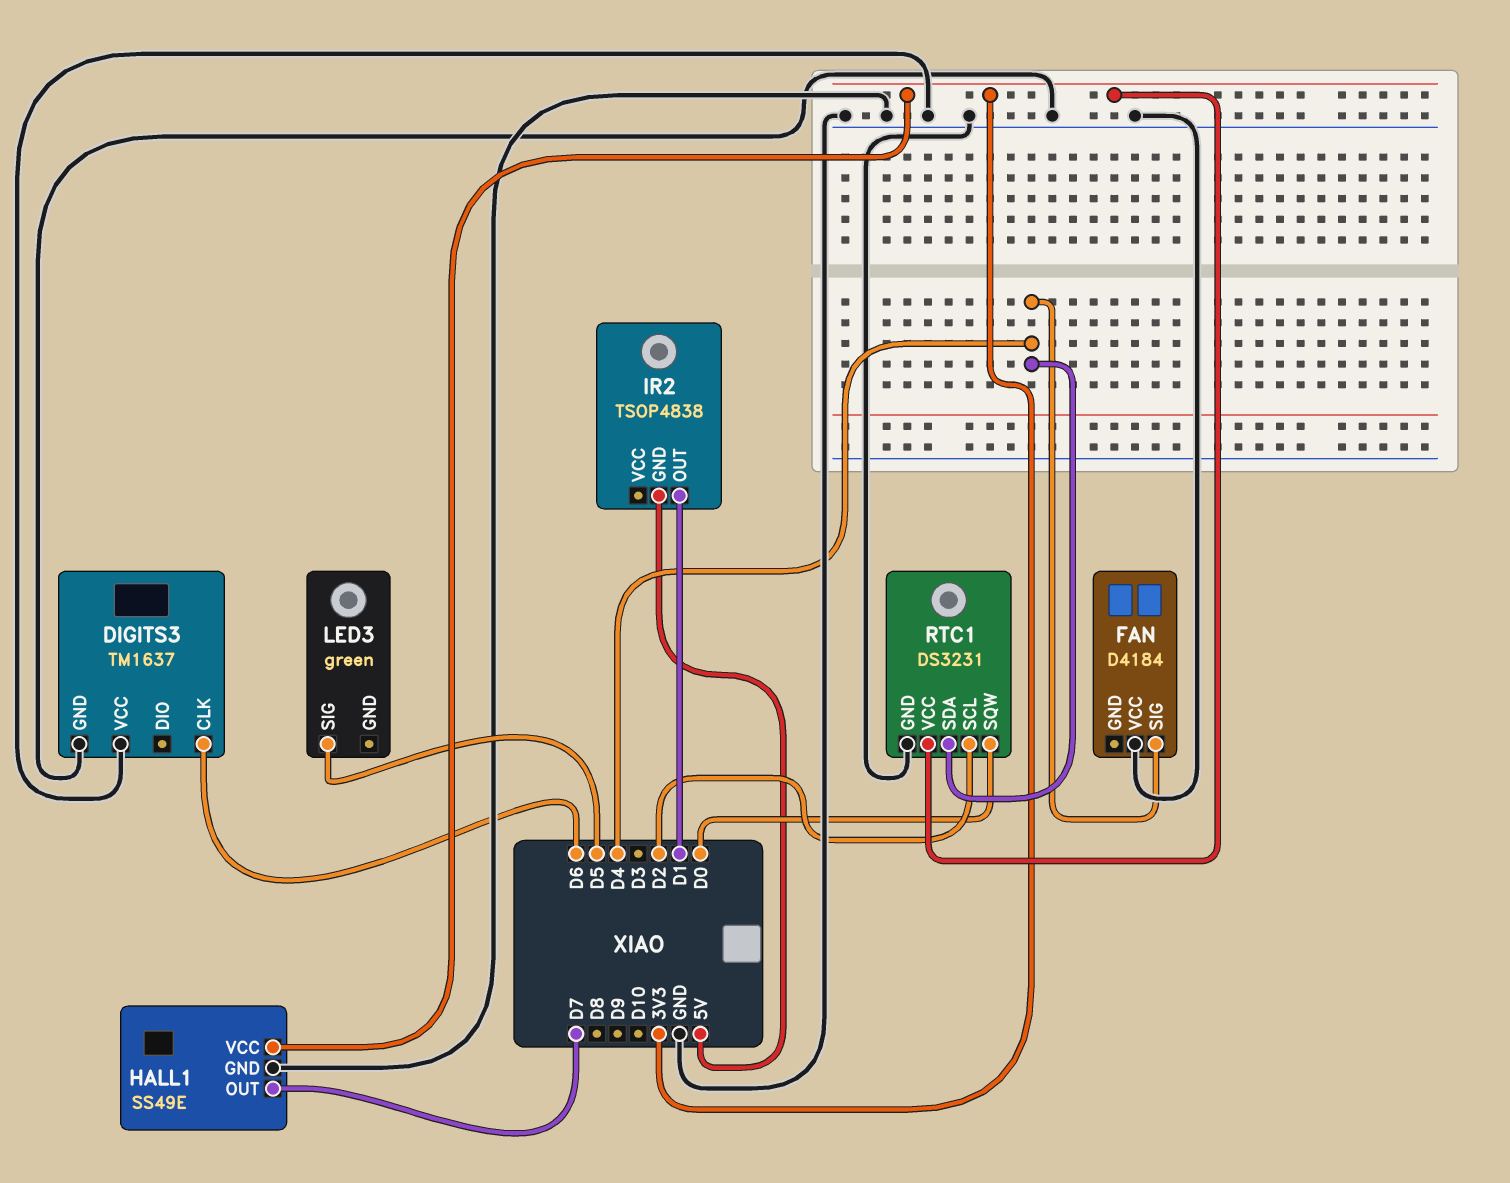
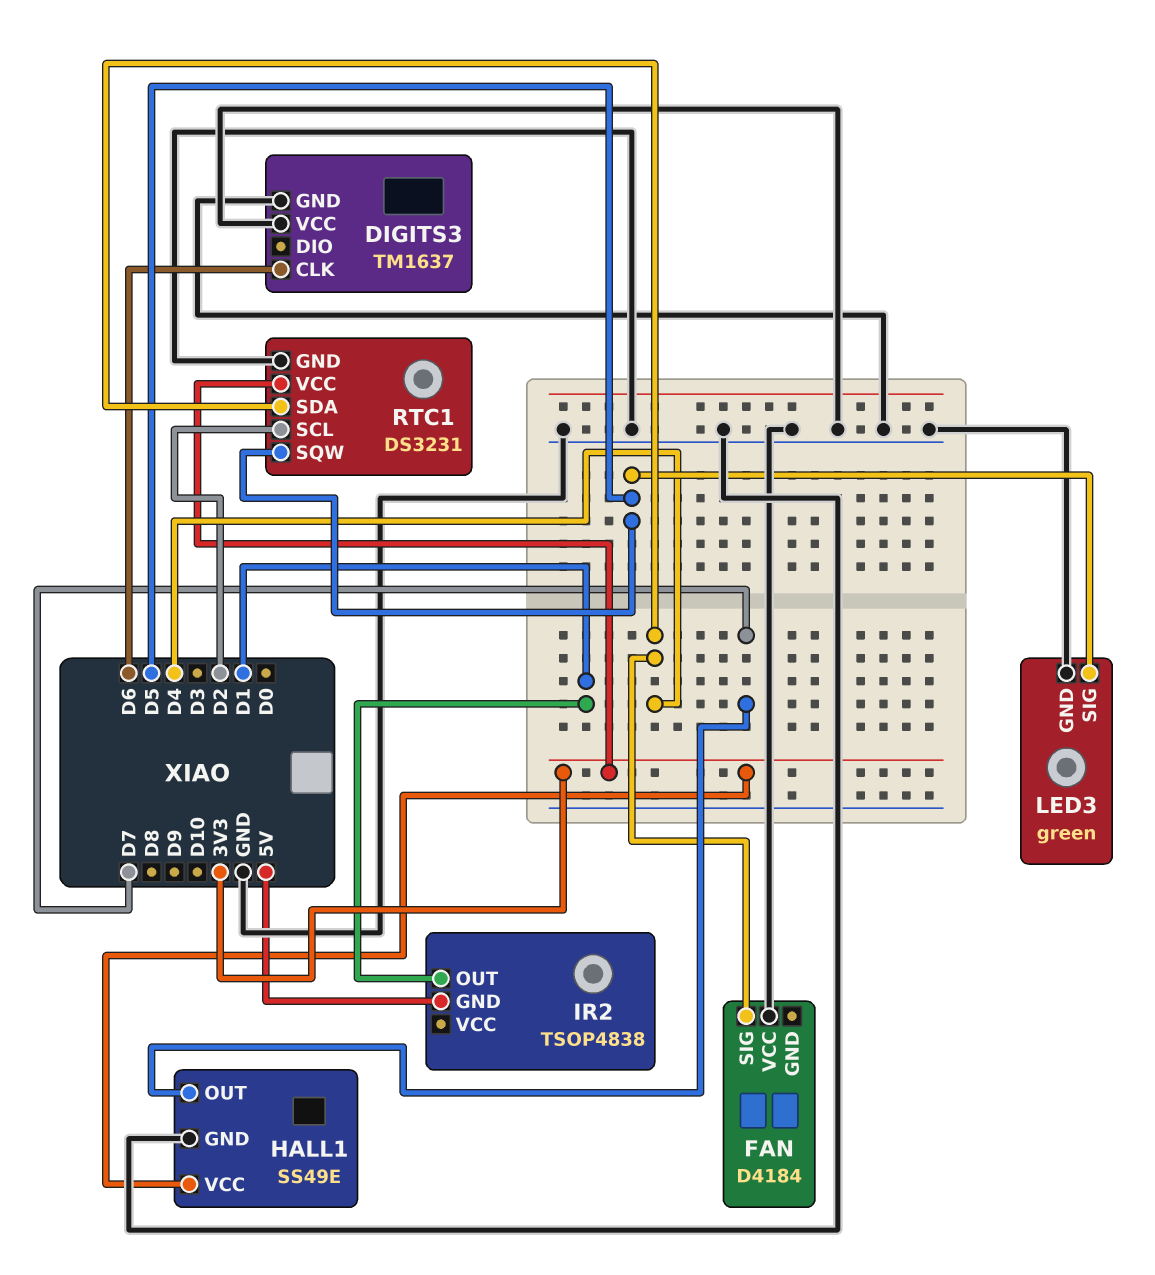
LED3 pin GND: none -> GND
RTC1 pin SQW: D0 -> D5

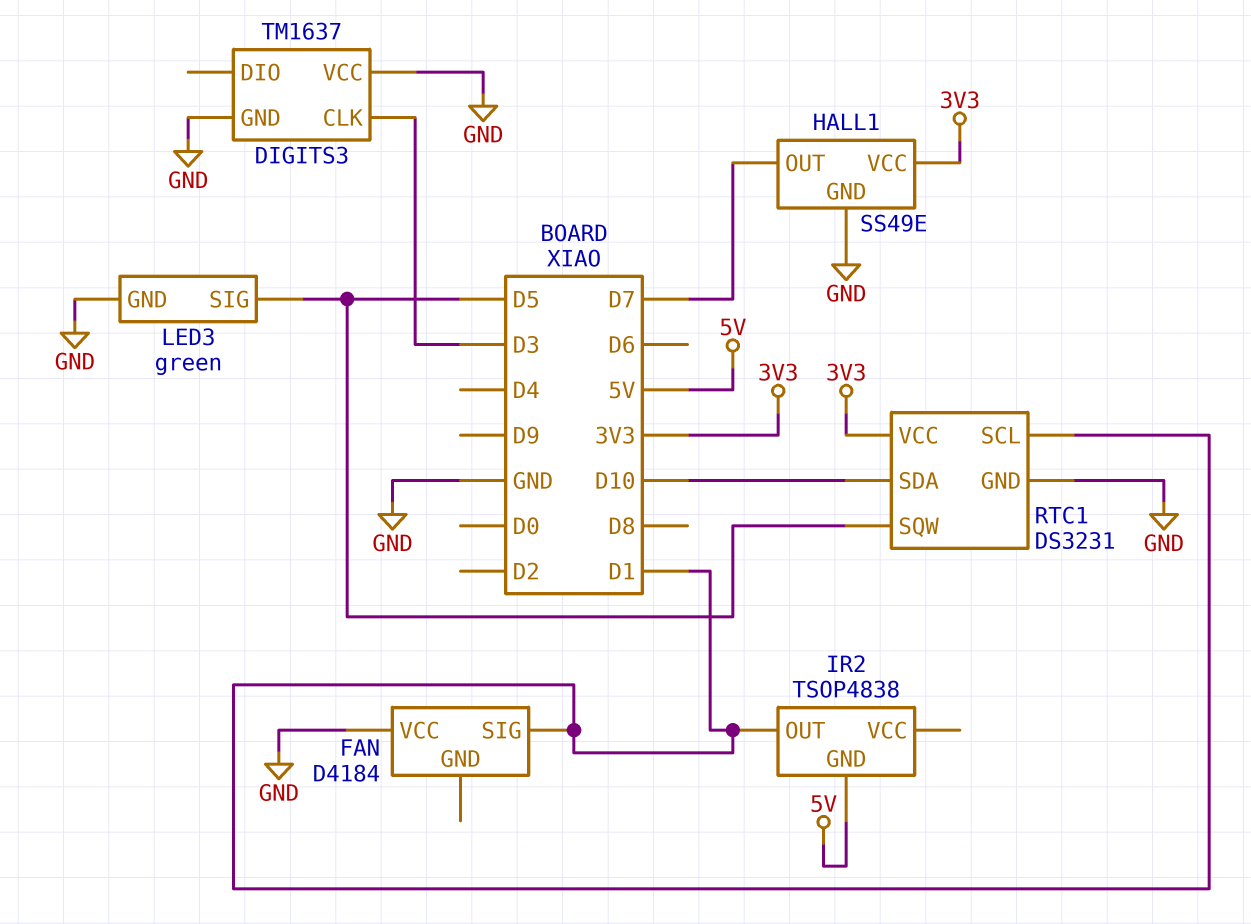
DIGITS3 pin CLK: D6 -> D3
FAN pin SIG: D4 -> D1
RTC1 pin SCL: D2 -> D1
RTC1 pin SDA: D4 -> D10

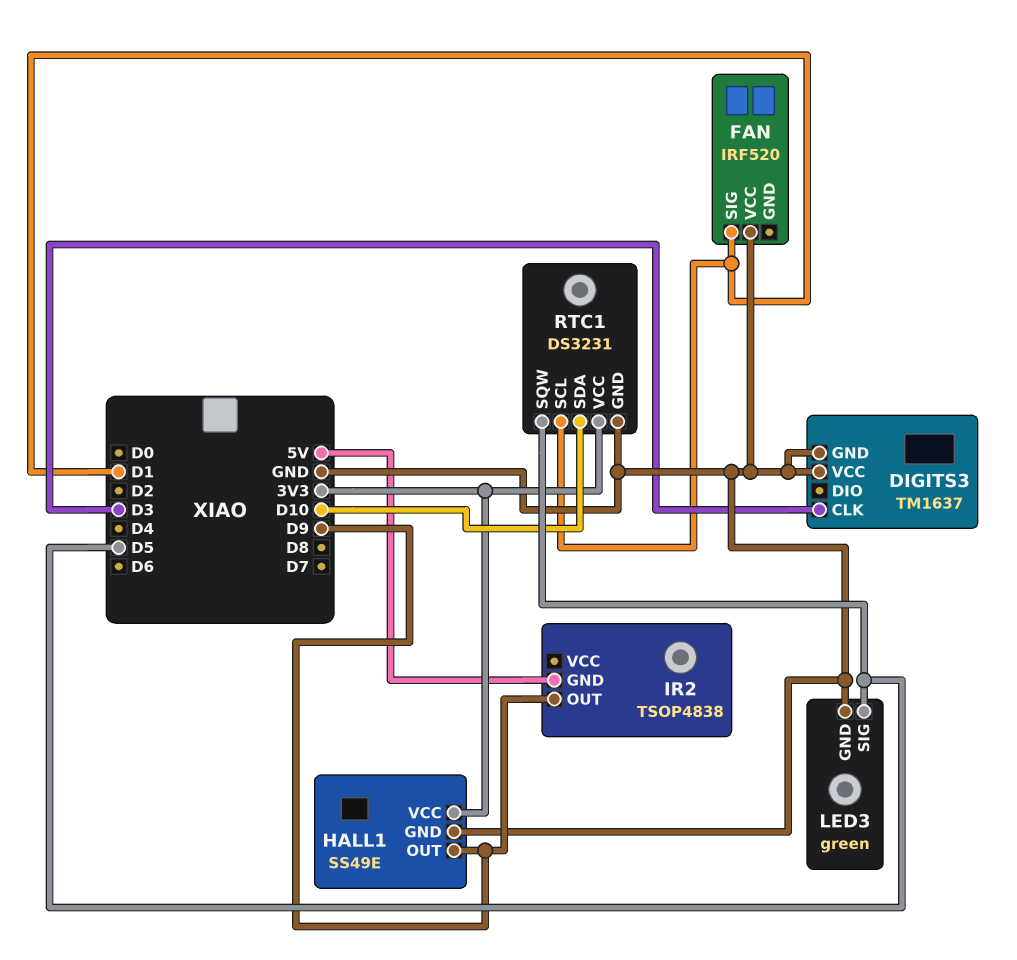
FAN: D4184 -> IRF520
HALL1 pin OUT: D7 -> D9
IR2 pin OUT: D1 -> D9

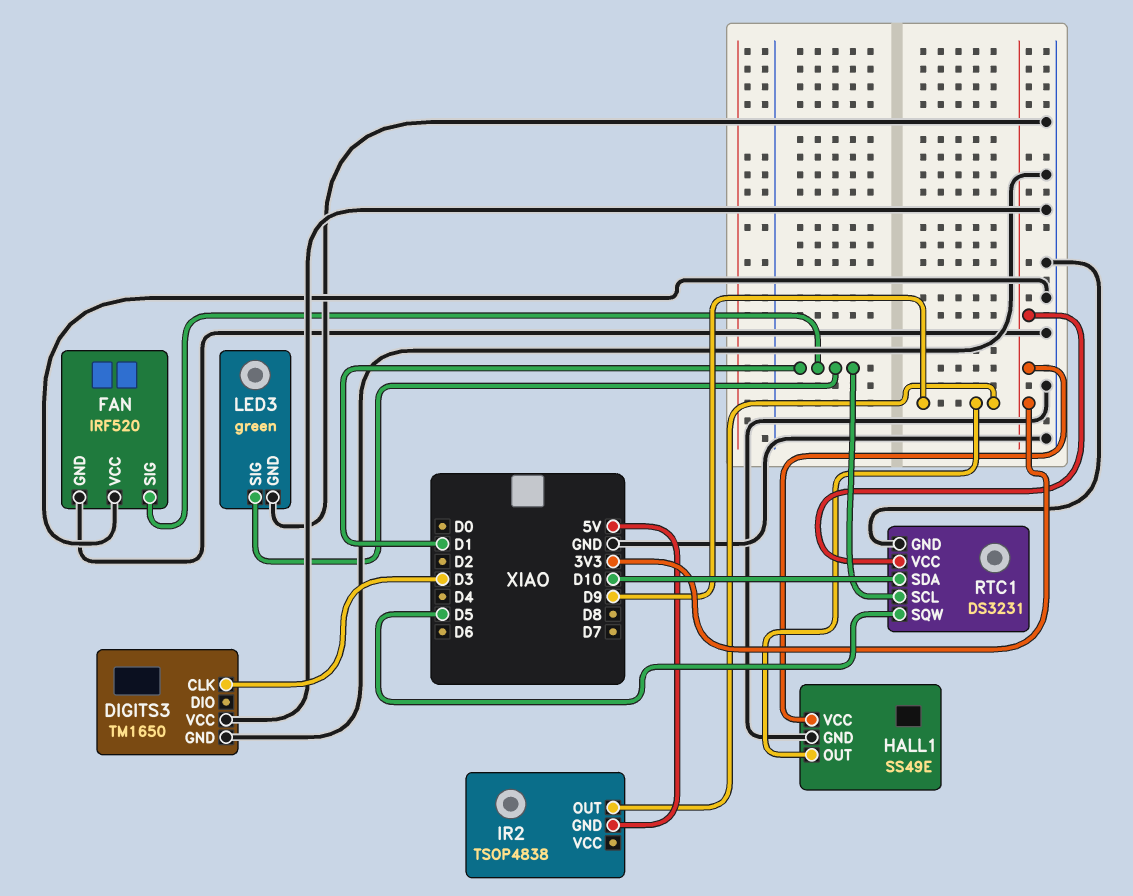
DIGITS3: TM1637 -> TM1650
FAN pin GND: none -> GND
LED3 pin SIG: D5 -> D1

